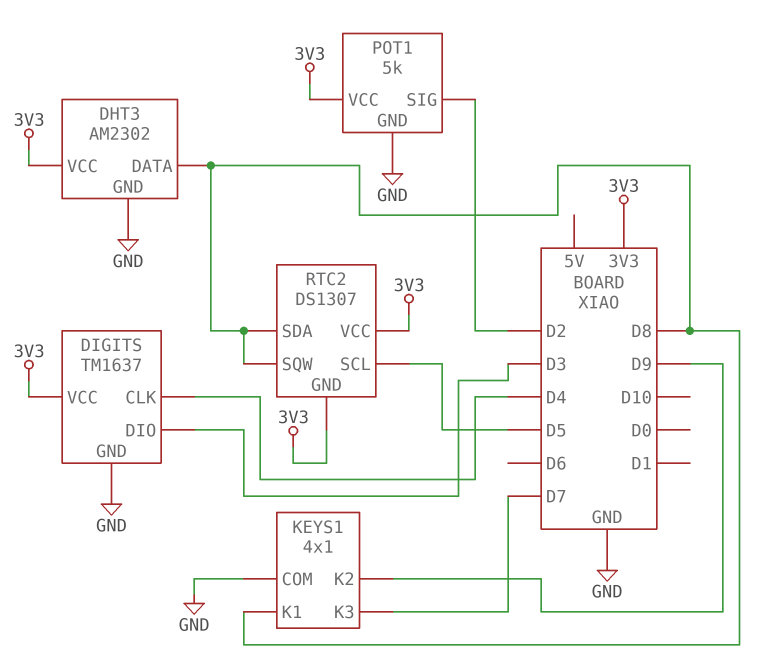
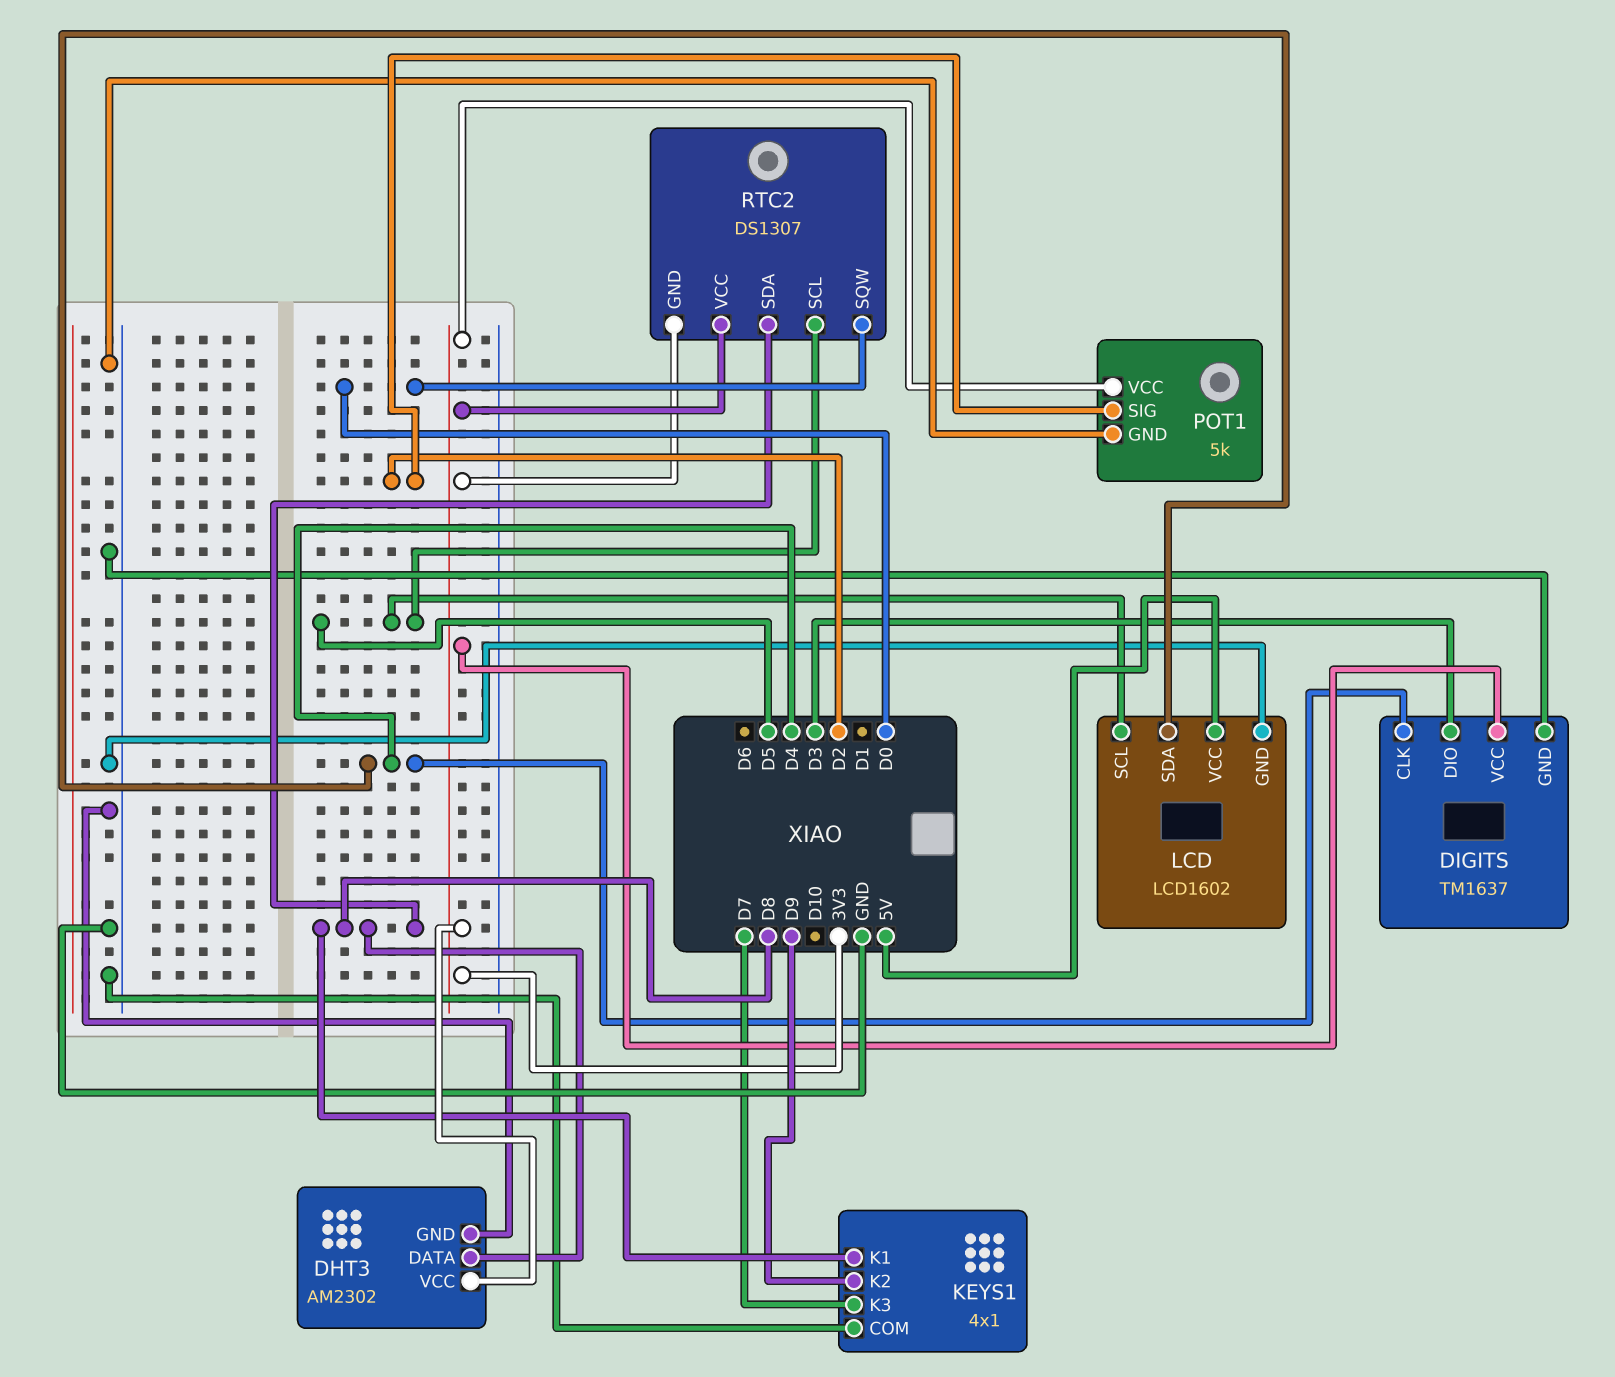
LCD: none -> LCD1602
LCD pin GND: none -> GND
LCD pin SCL: none -> D5
LCD pin SDA: none -> D4
LCD pin VCC: none -> 5V
RTC2 pin SQW: D8 -> D0

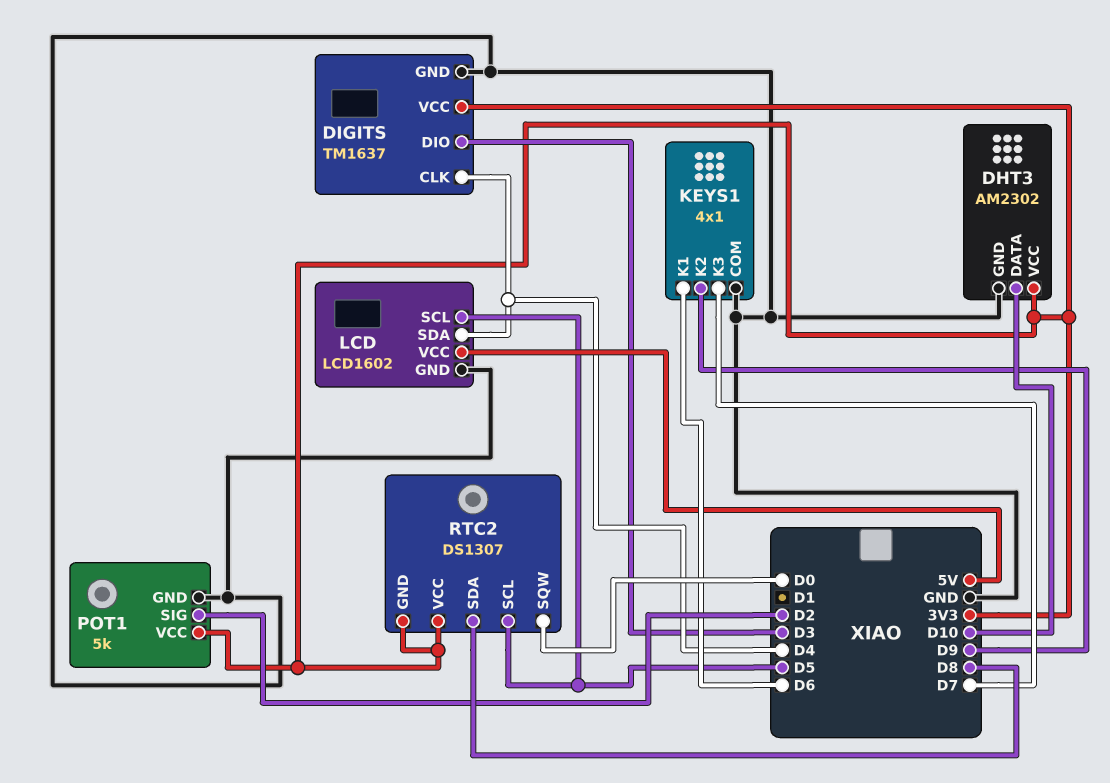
DHT3 pin DATA: D8 -> D10
KEYS1 pin K1: D8 -> D6

